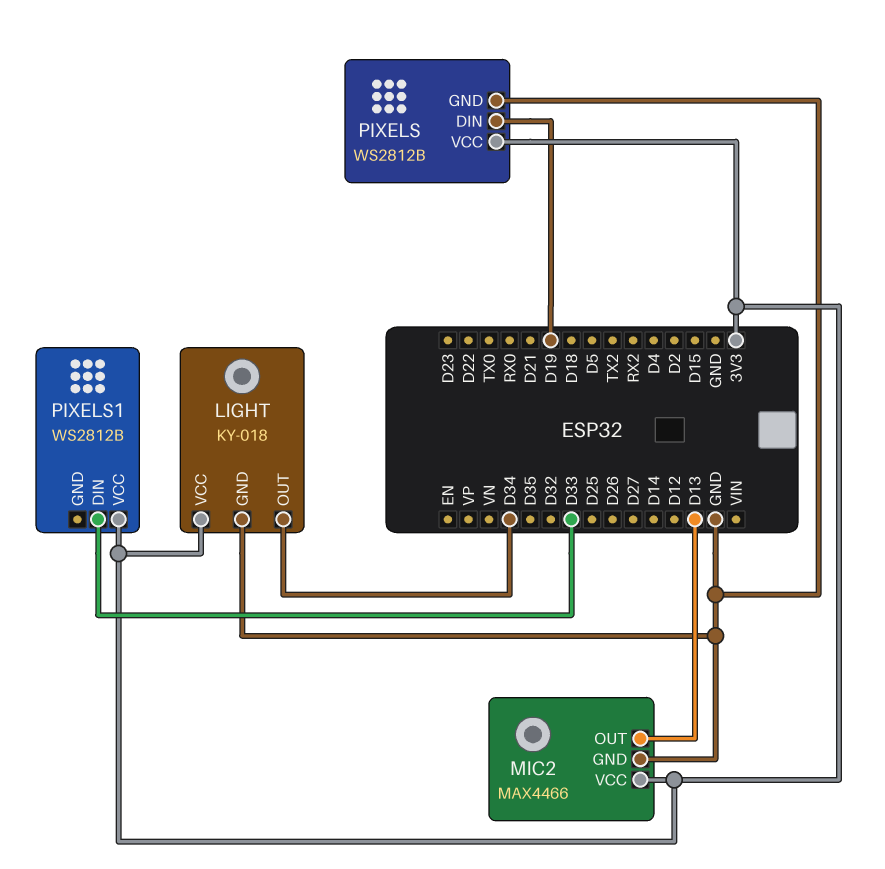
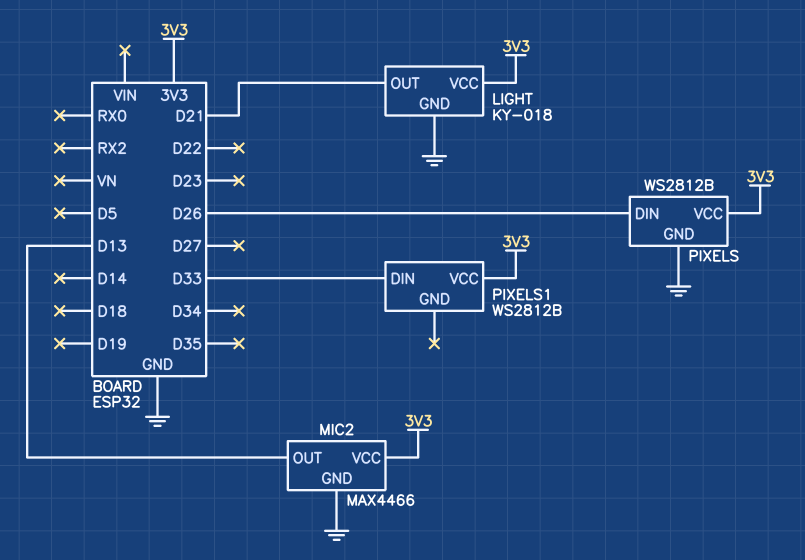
LIGHT pin OUT: D34 -> D21
PIXELS pin DIN: D19 -> D26

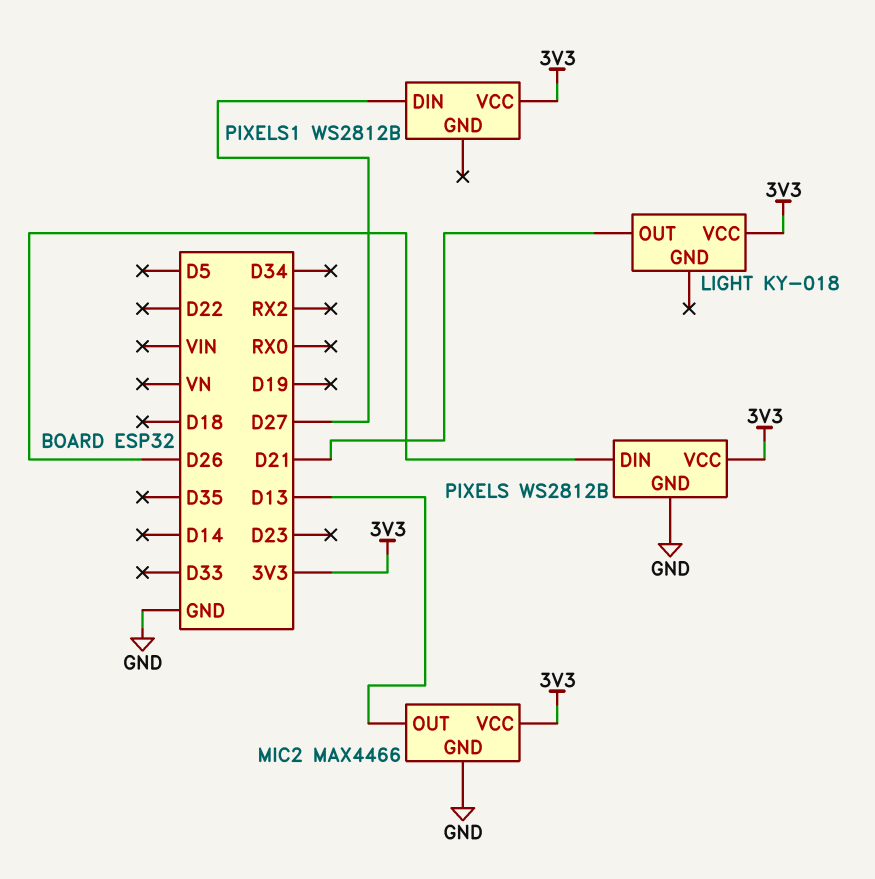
LIGHT pin GND: GND -> none
PIXELS1 pin DIN: D33 -> D27

